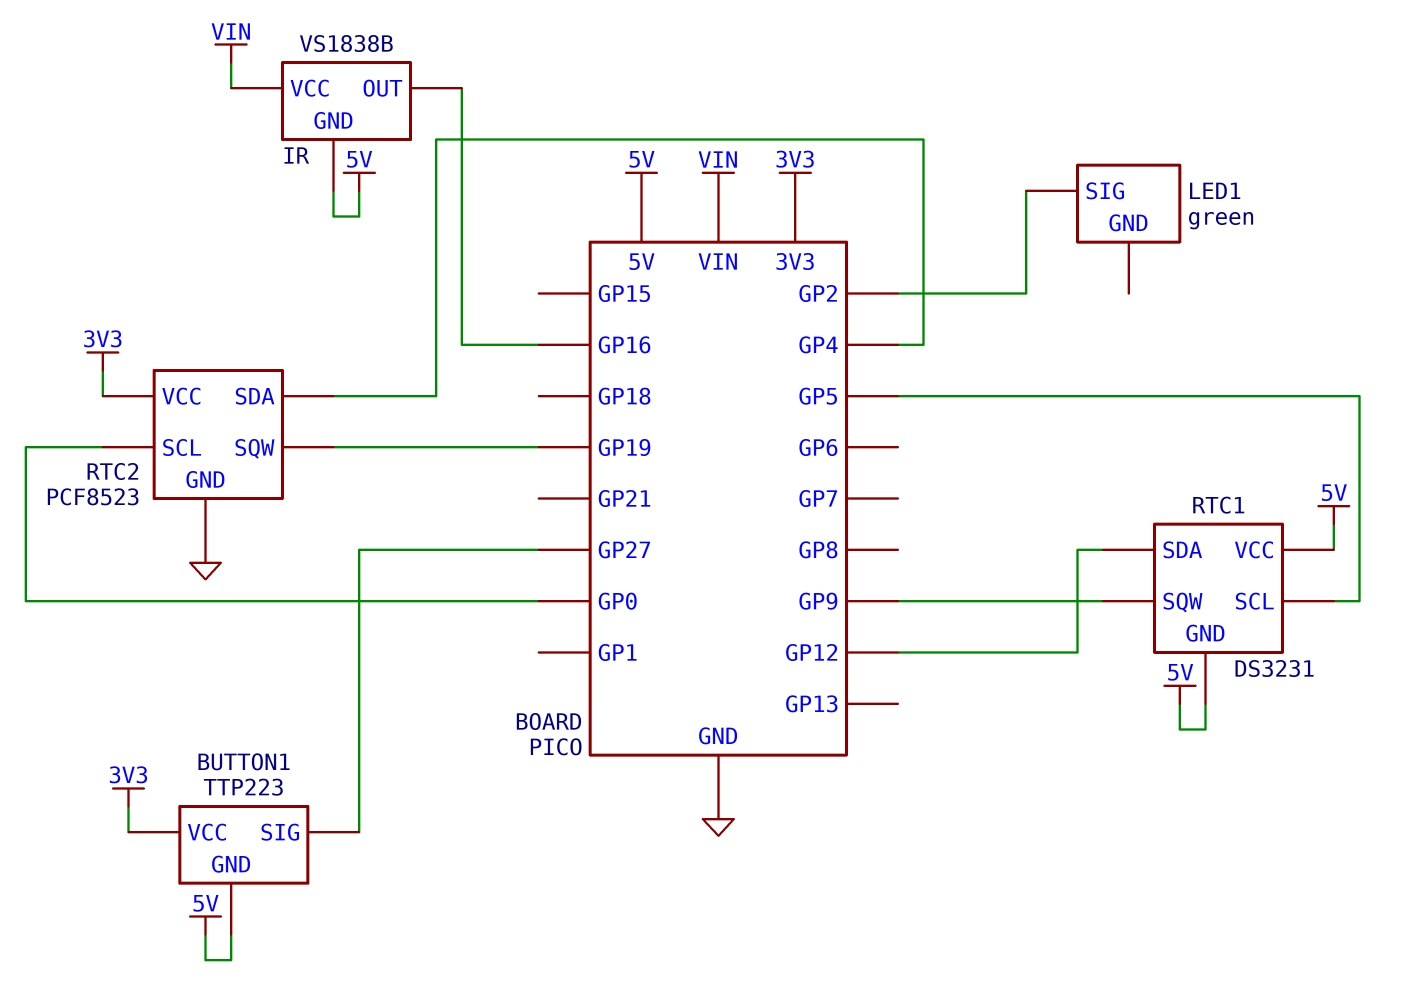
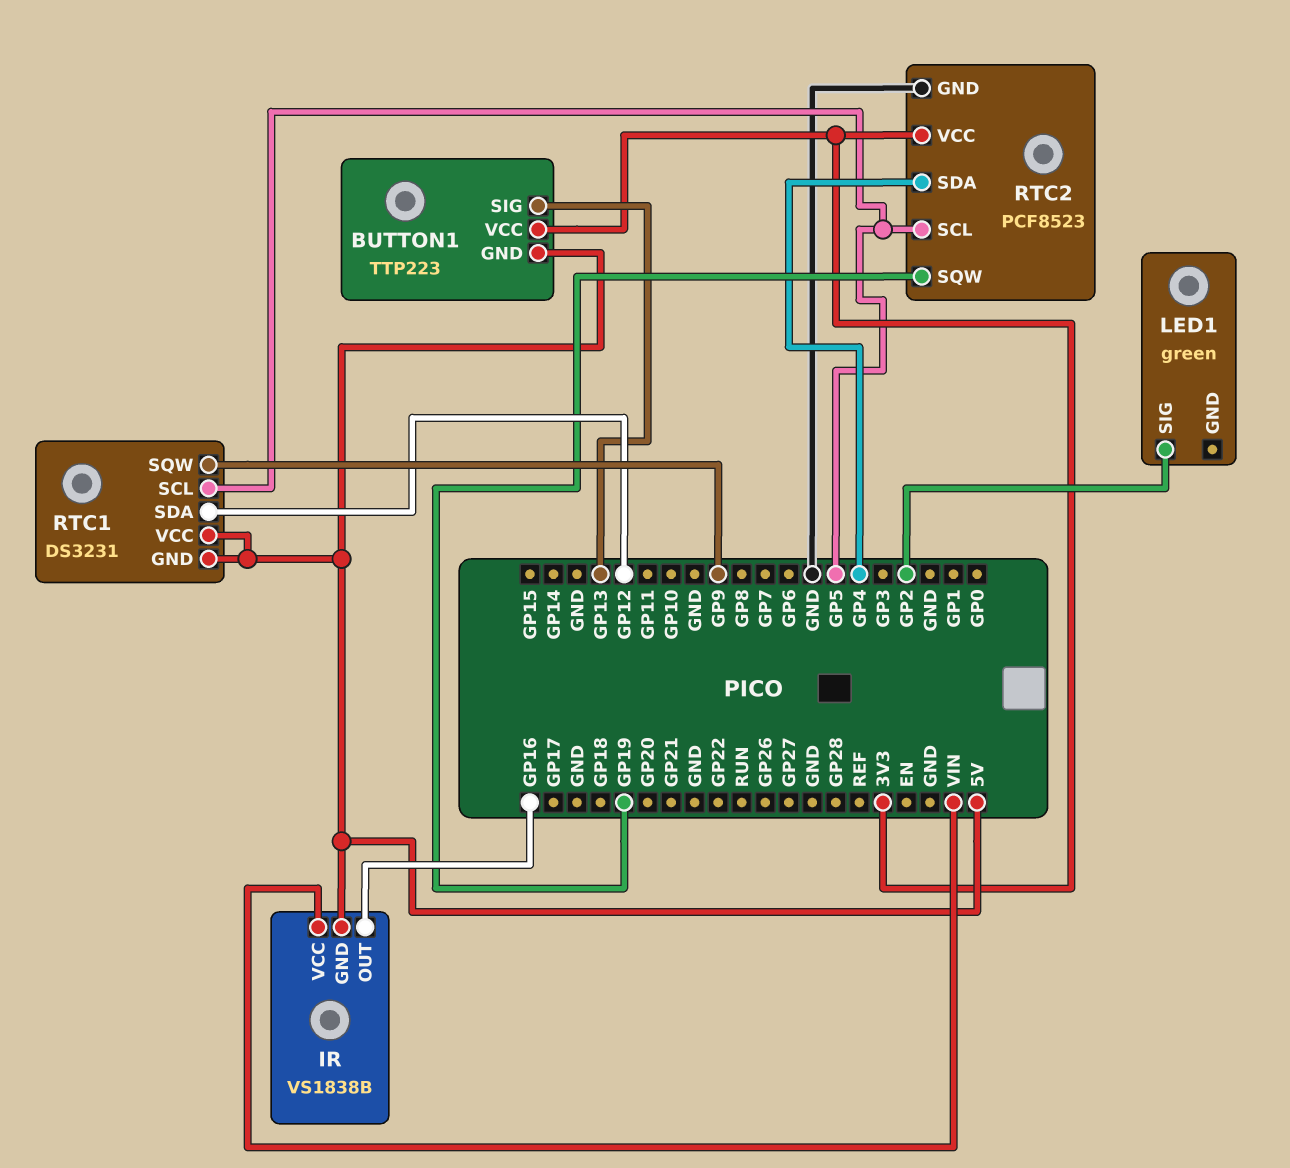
BUTTON1 pin SIG: GP27 -> GP13
RTC2 pin SCL: GP0 -> GP5

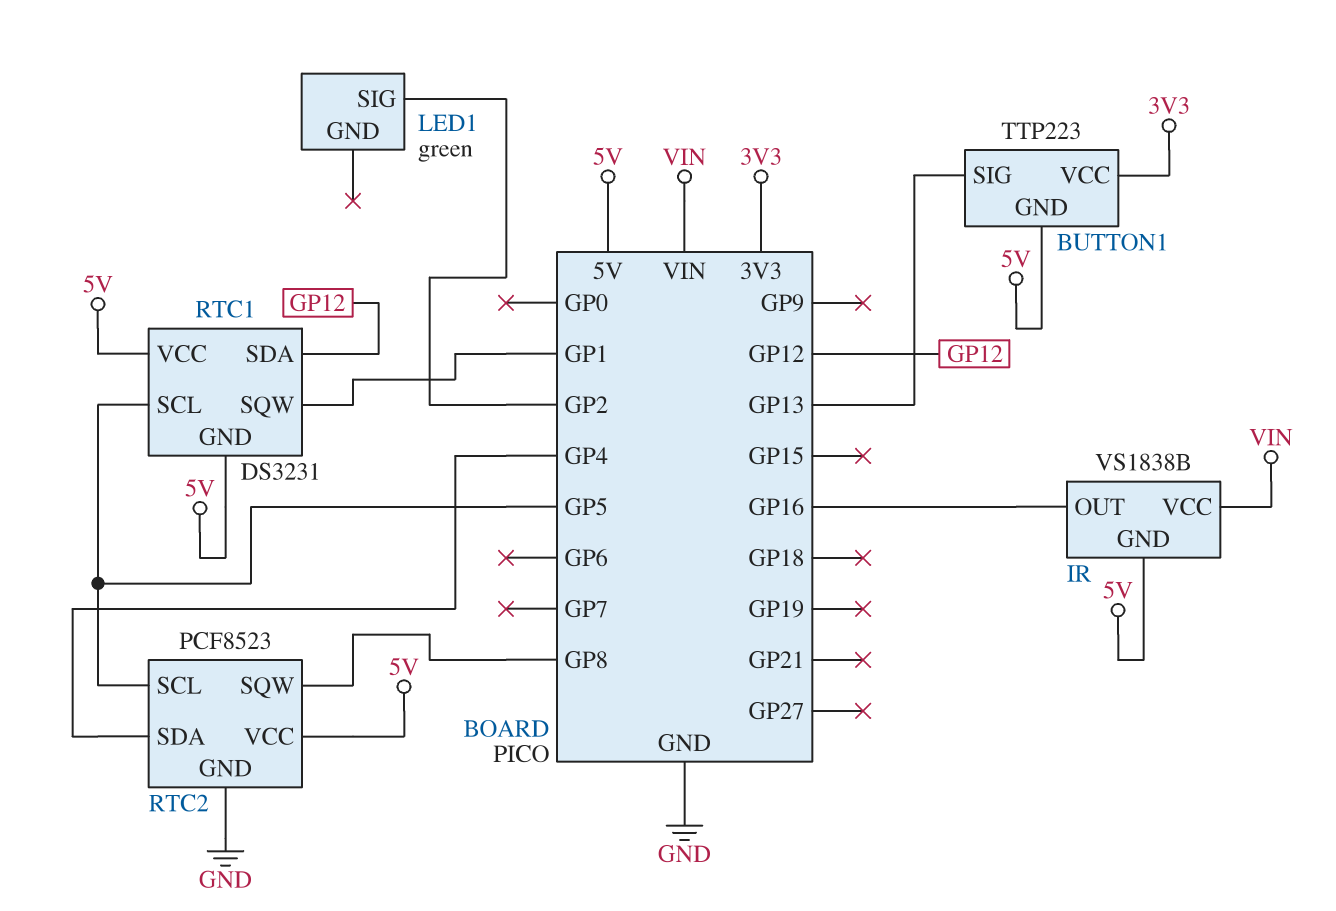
RTC1 pin SQW: GP9 -> GP1
RTC2 pin SQW: GP19 -> GP8
RTC2 pin VCC: 3V3 -> 5V

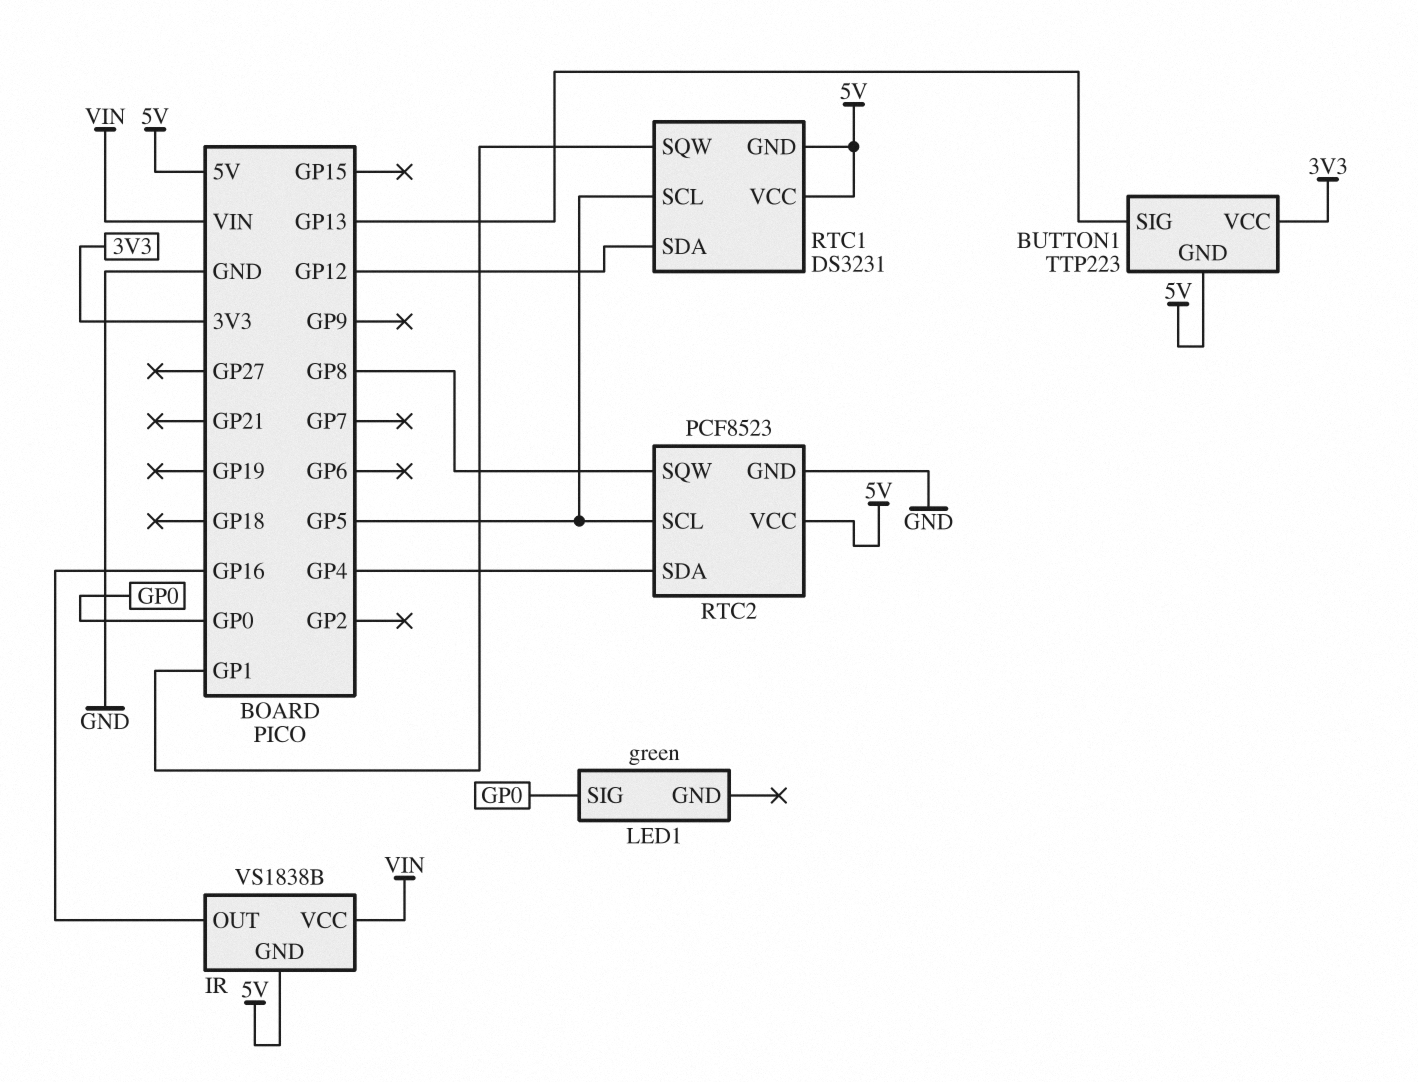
LED1 pin SIG: GP2 -> GP0

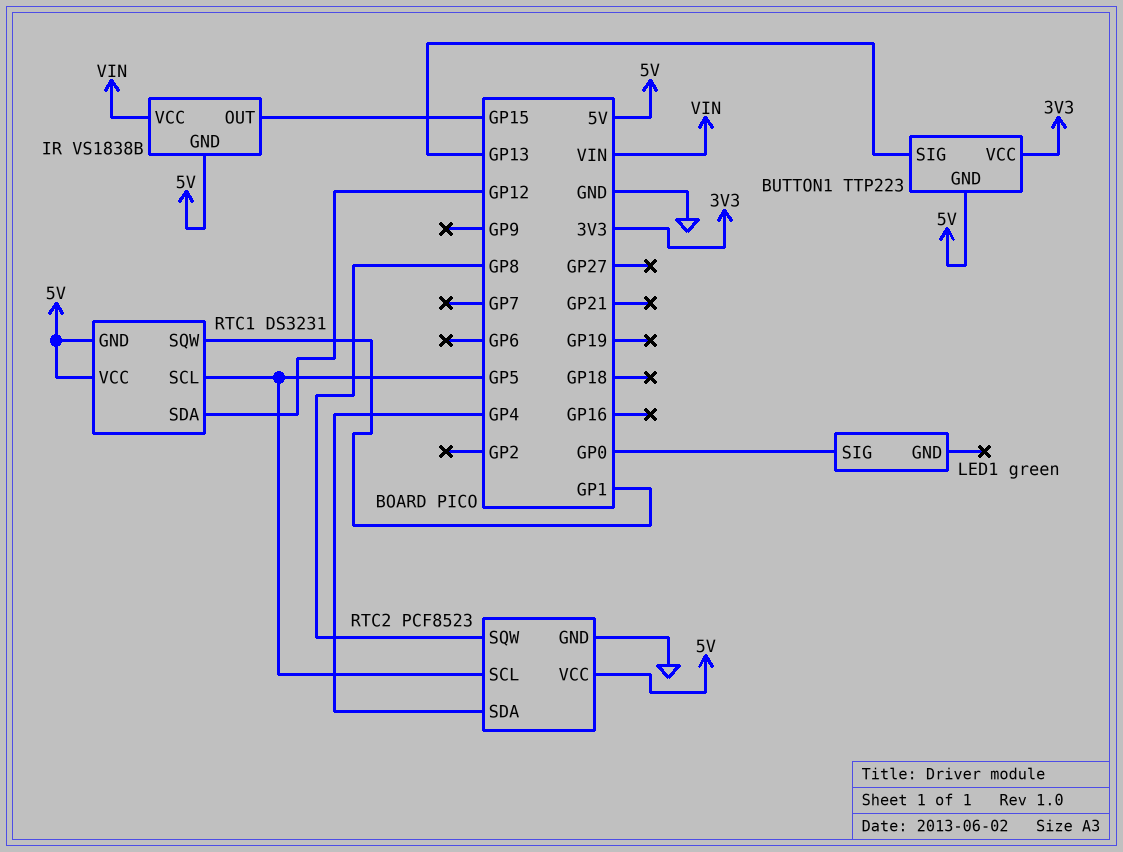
IR pin OUT: GP16 -> GP15

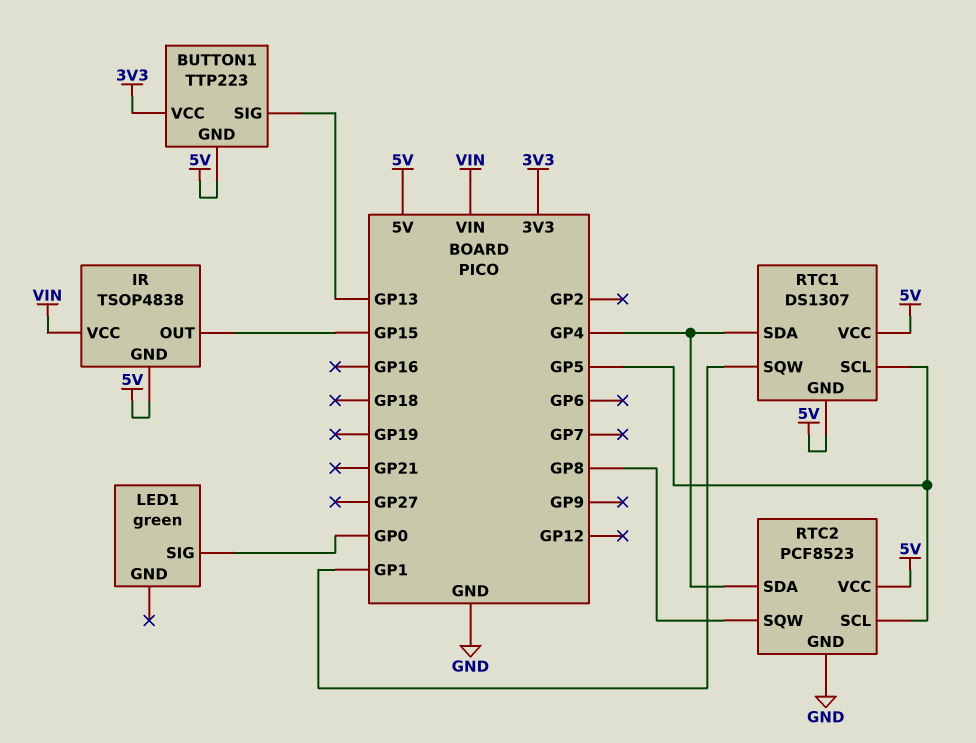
IR: VS1838B -> TSOP4838
RTC1: DS3231 -> DS1307
RTC1 pin SDA: GP12 -> GP4

